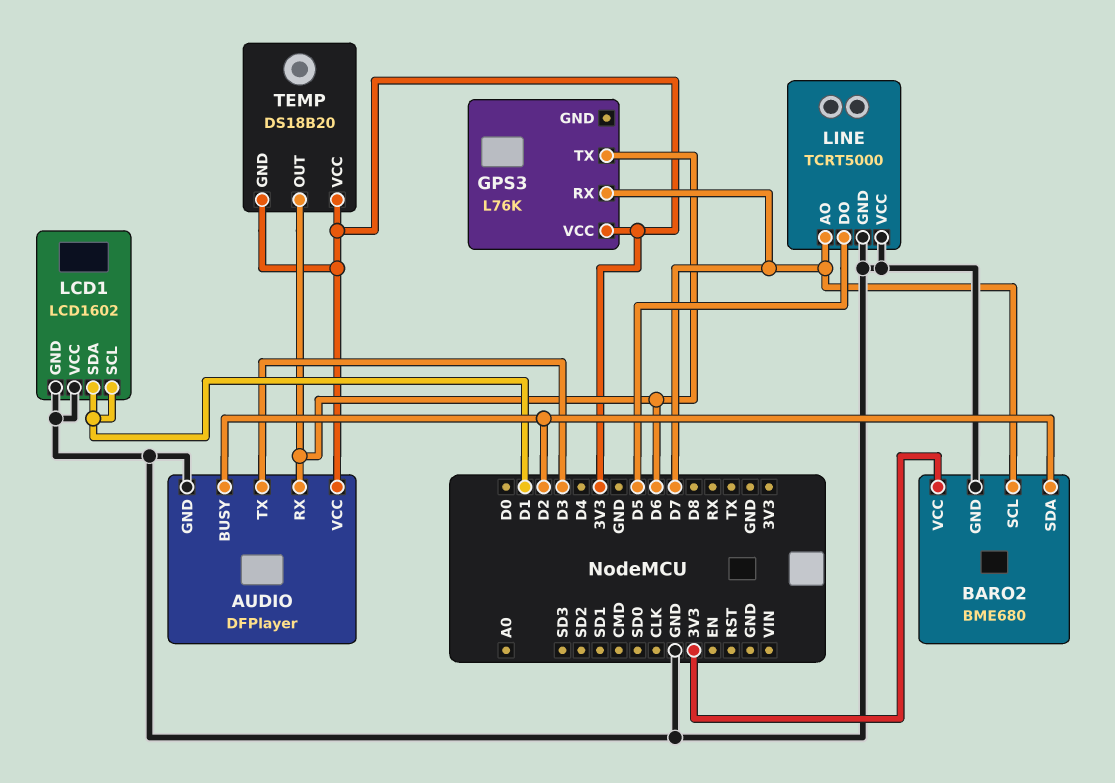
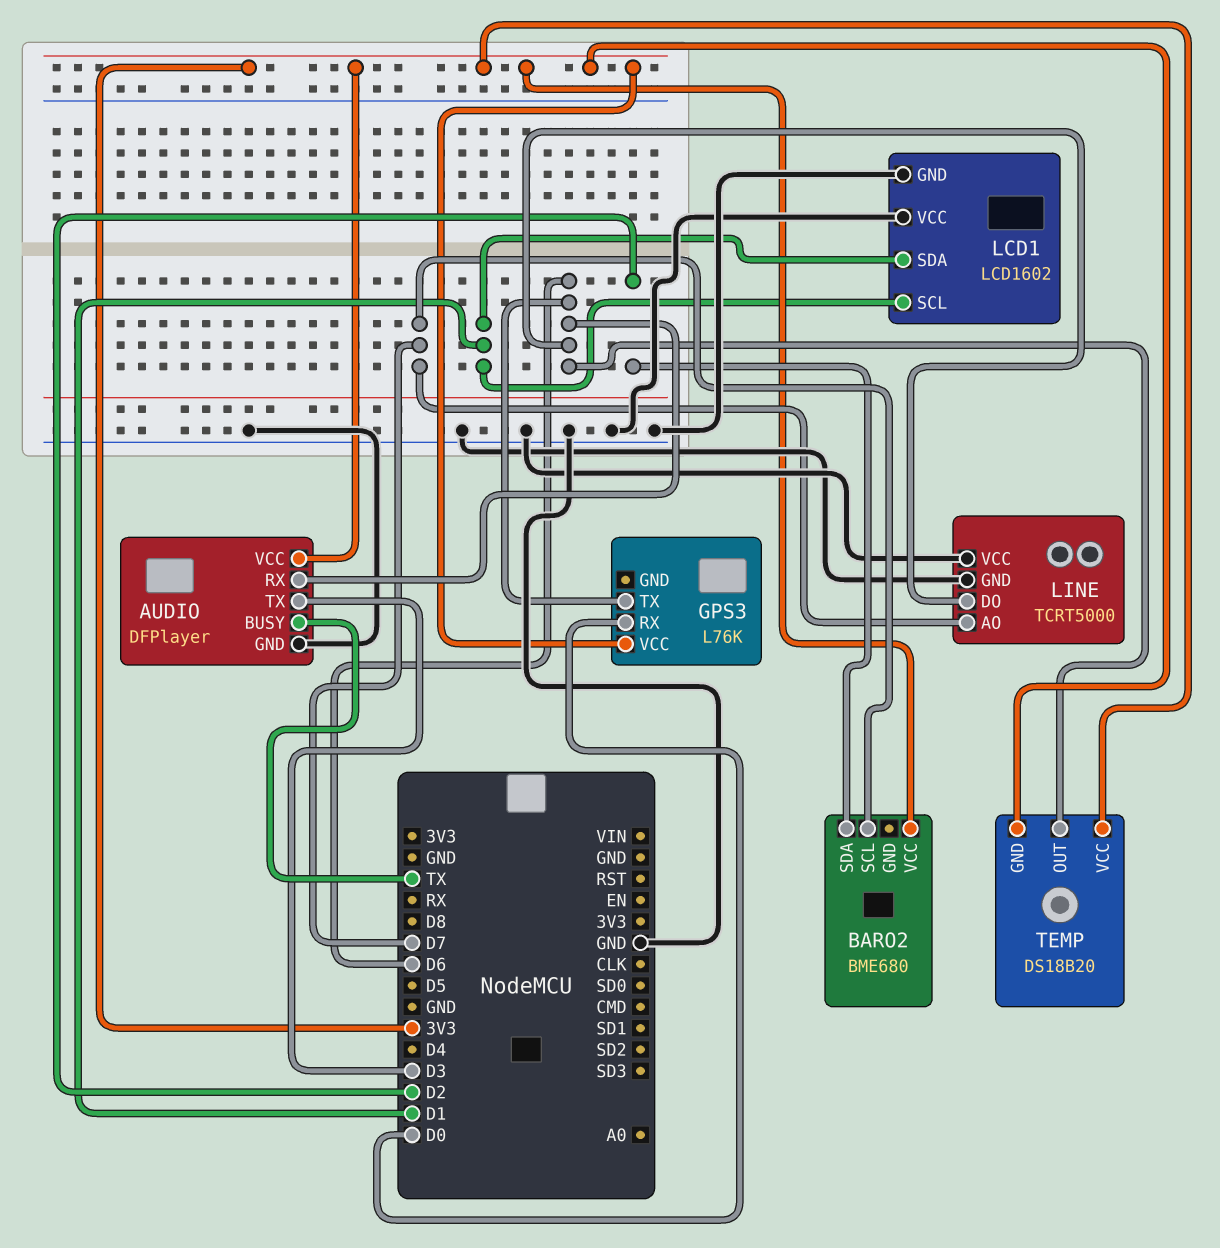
AUDIO pin BUSY: D2 -> TX
BARO2 pin GND: GND -> none
GPS3 pin RX: D7 -> D0
LINE pin DO: D5 -> D6

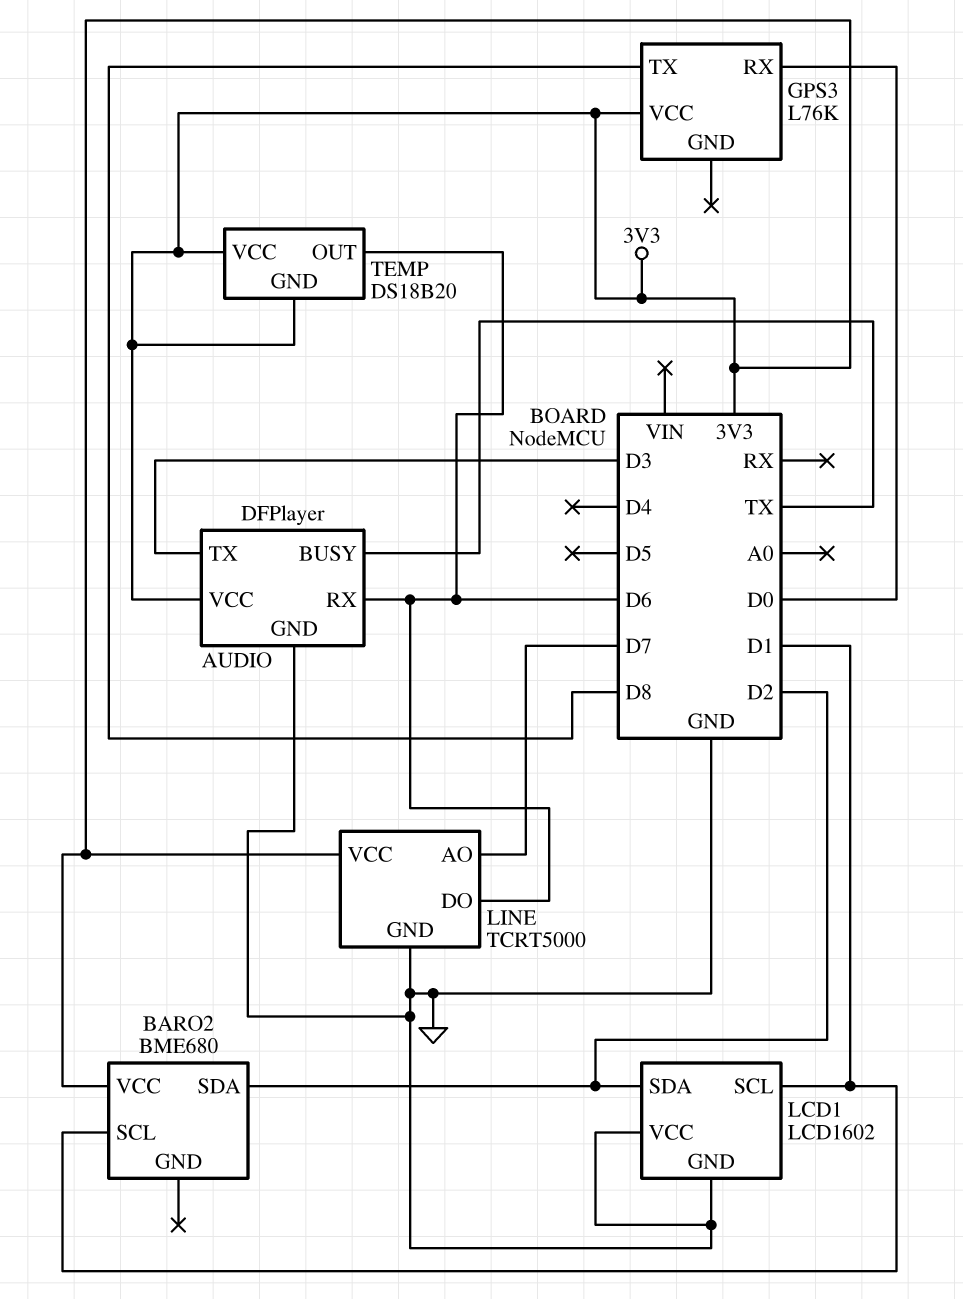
BARO2 pin SCL: D7 -> D1
GPS3 pin TX: D6 -> D8
LCD1 pin SDA: D1 -> D2
LINE pin VCC: GND -> 3V3

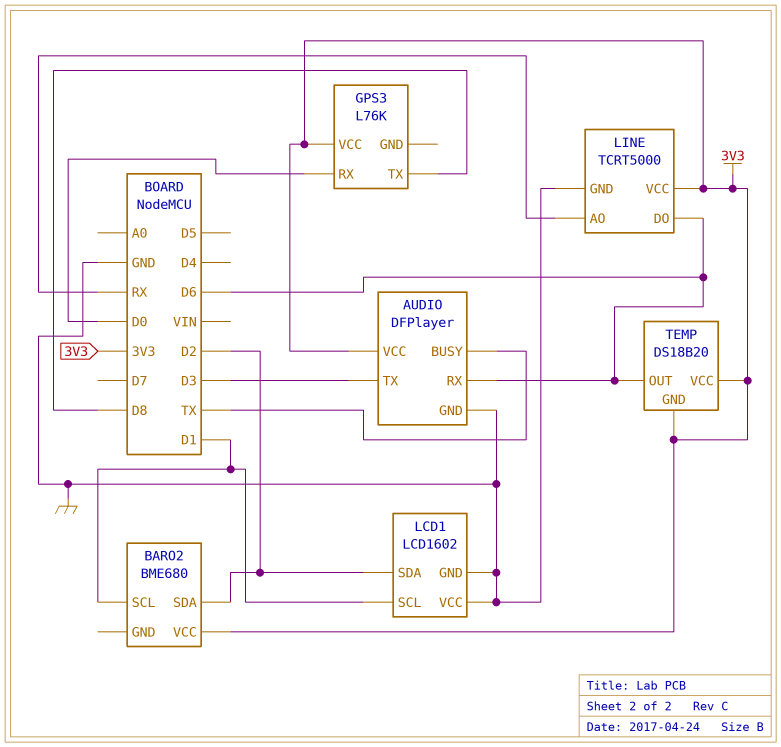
LINE pin AO: D7 -> RX

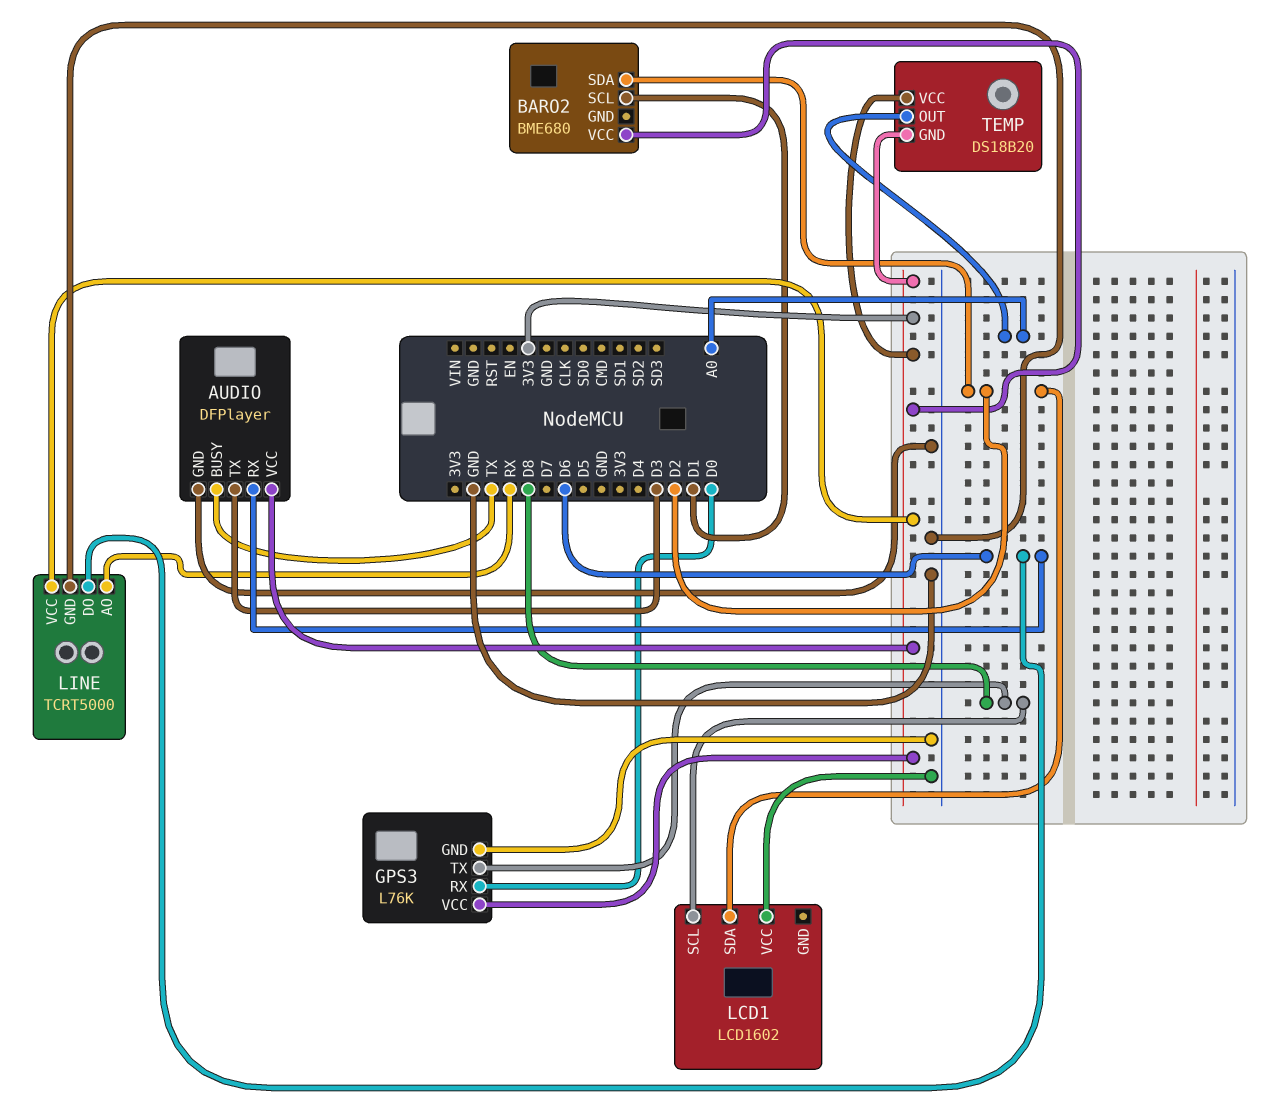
GPS3 pin GND: none -> GND
LCD1 pin GND: GND -> none
LCD1 pin SCL: D1 -> D8
TEMP pin OUT: D6 -> A0

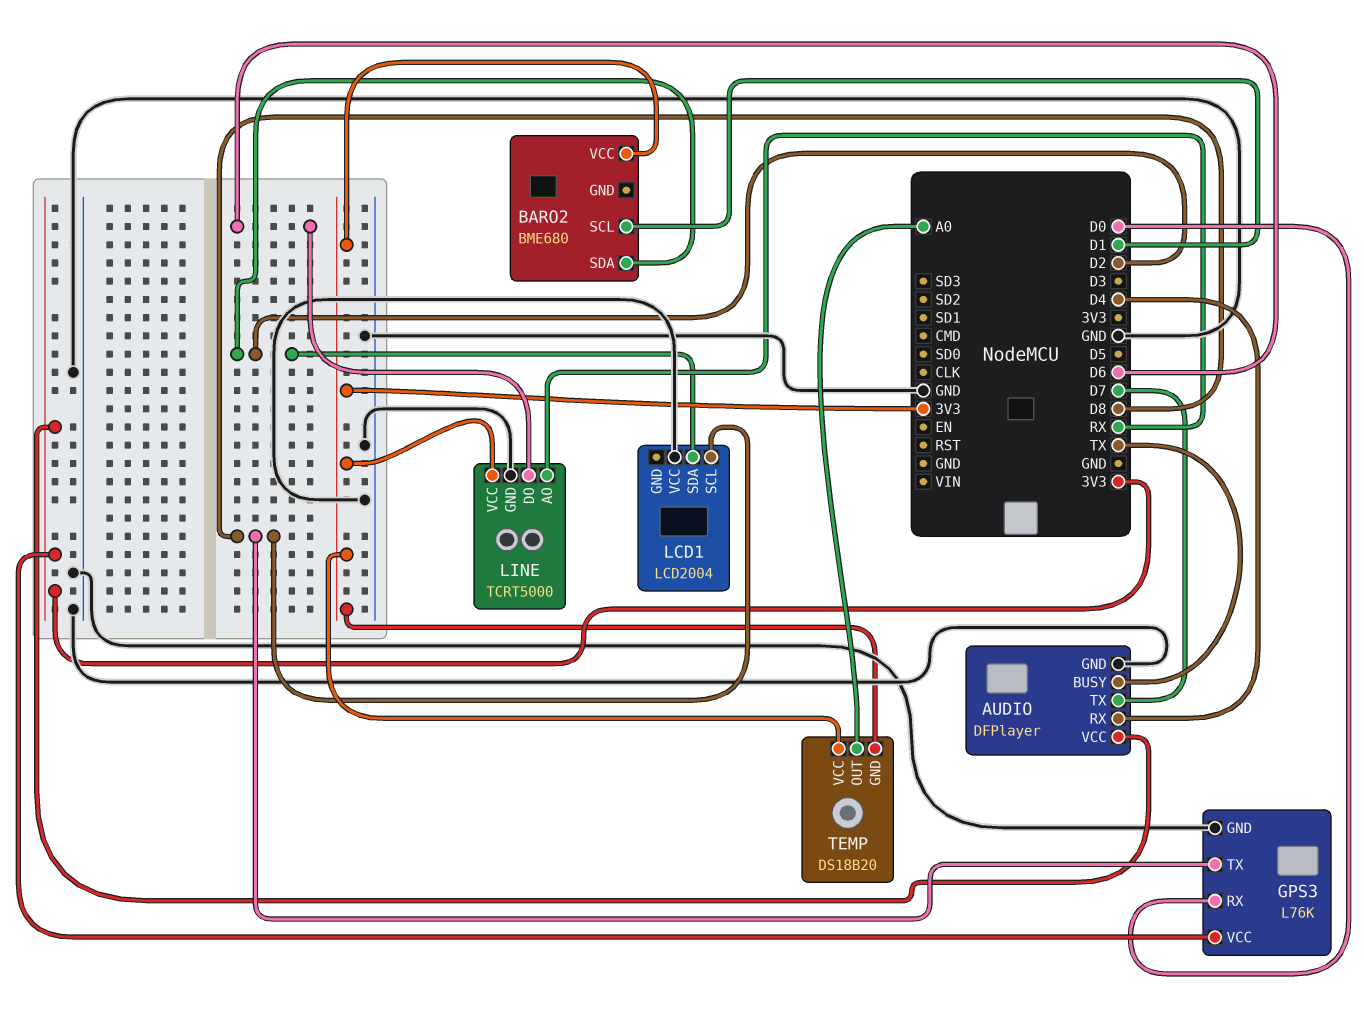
AUDIO pin RX: D6 -> D4
AUDIO pin TX: D3 -> D7
LCD1: LCD1602 -> LCD2004

